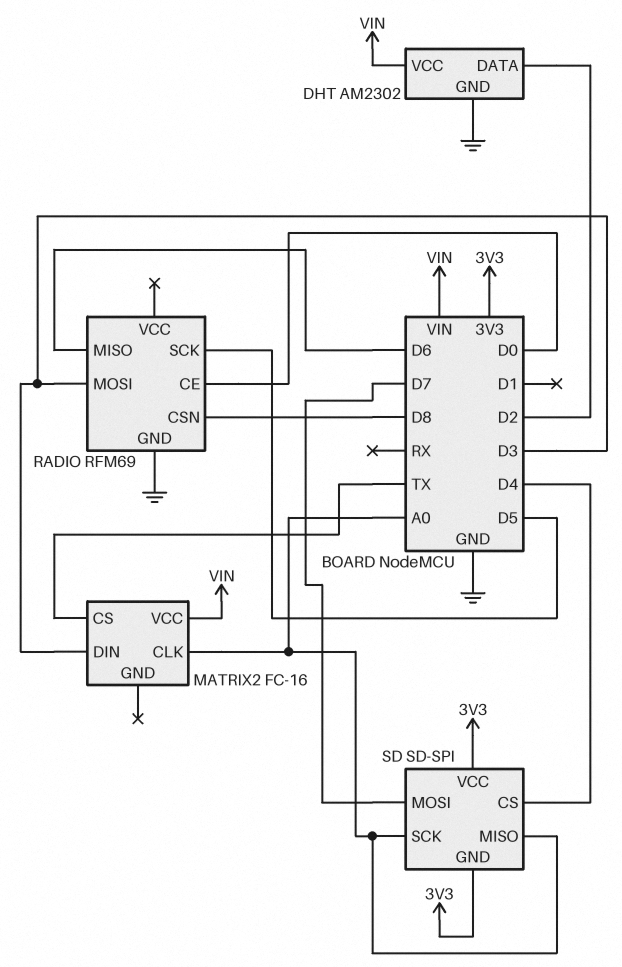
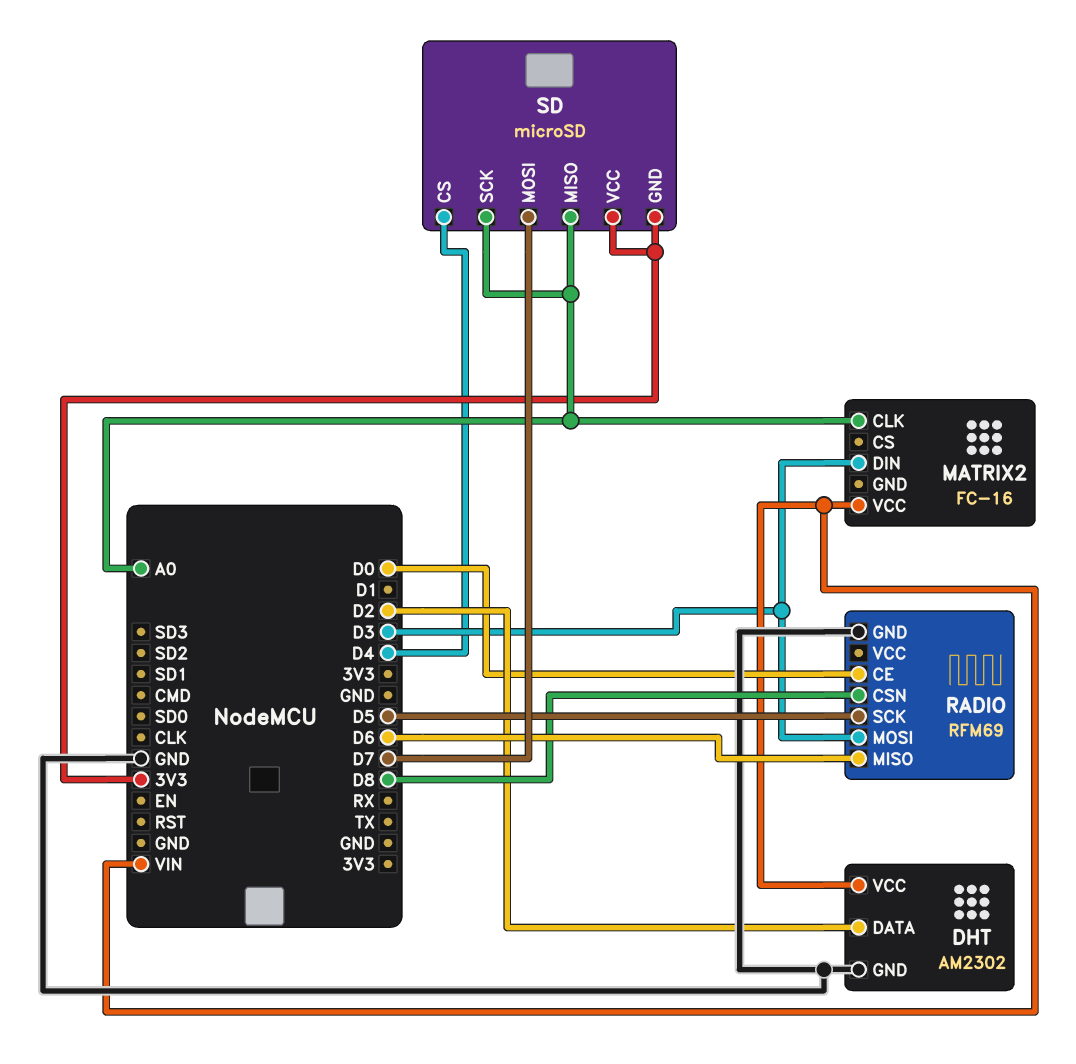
MATRIX2 pin CS: TX -> none
SD: SD-SPI -> microSD

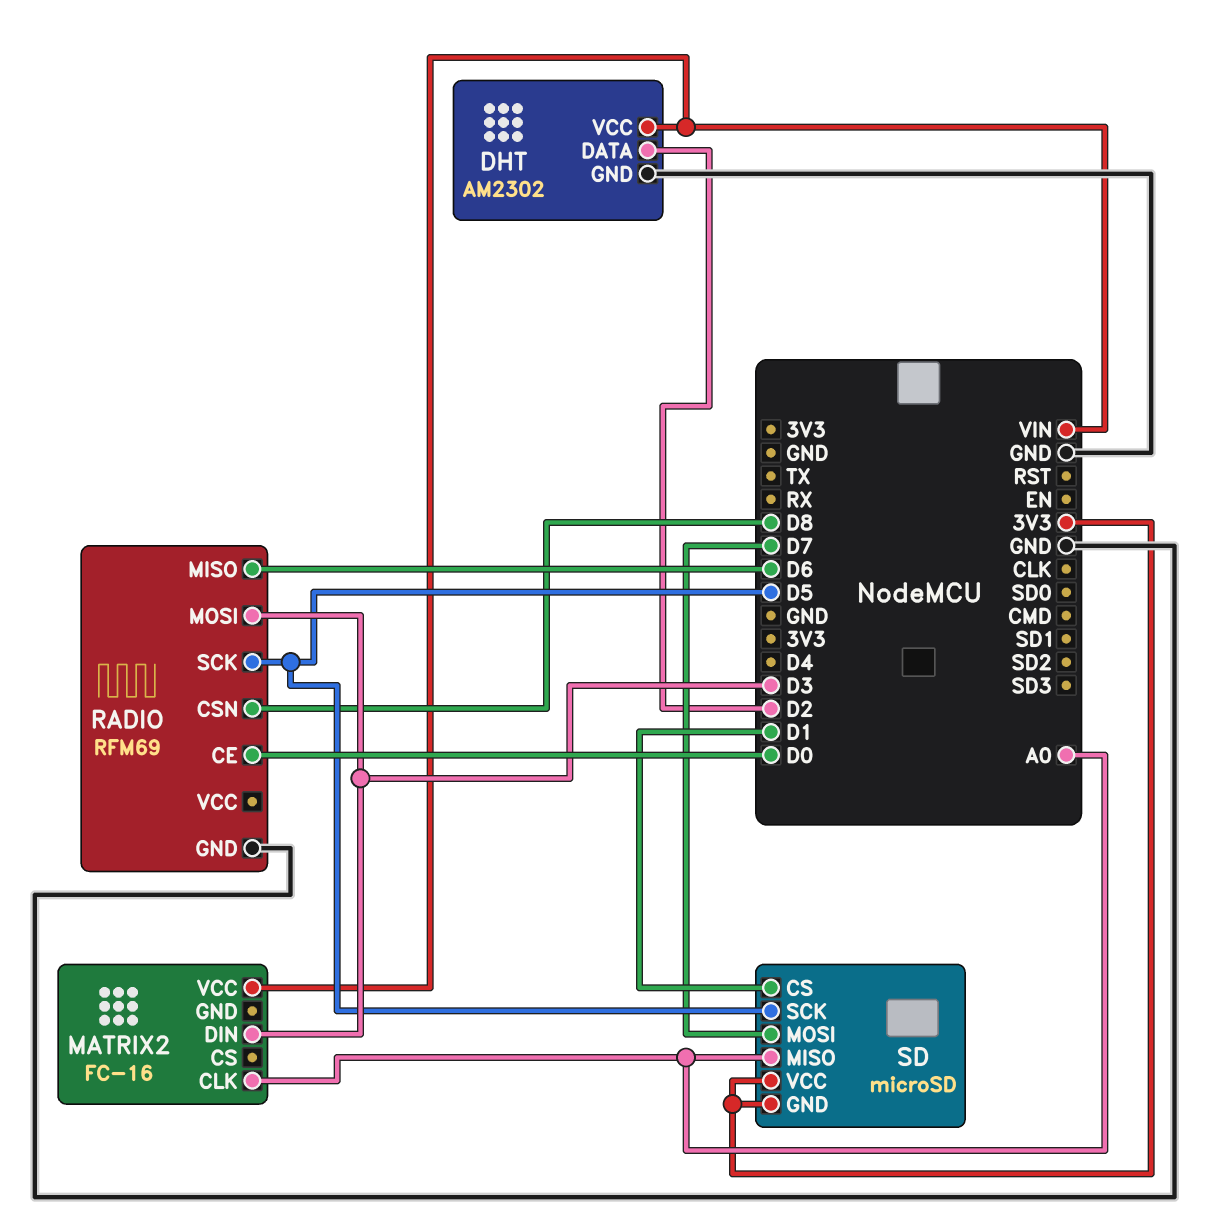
SD pin CS: D4 -> D1
SD pin SCK: A0 -> D5

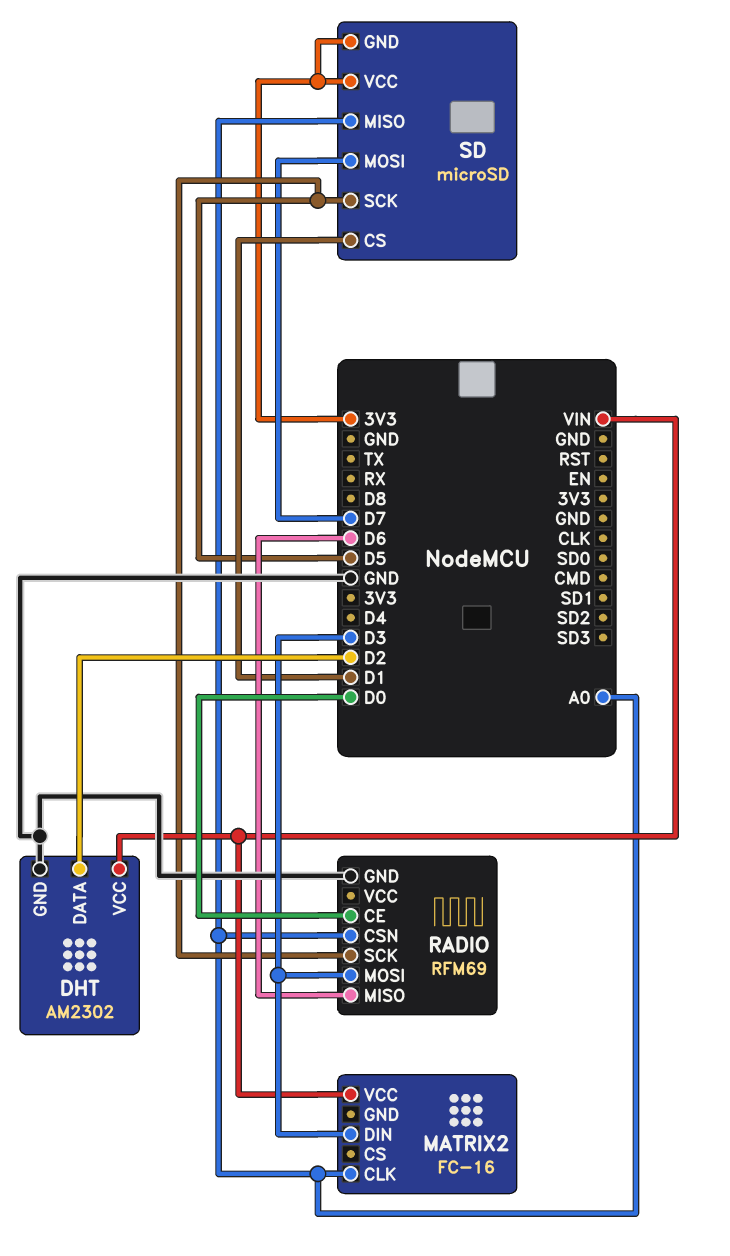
RADIO pin CSN: D8 -> A0

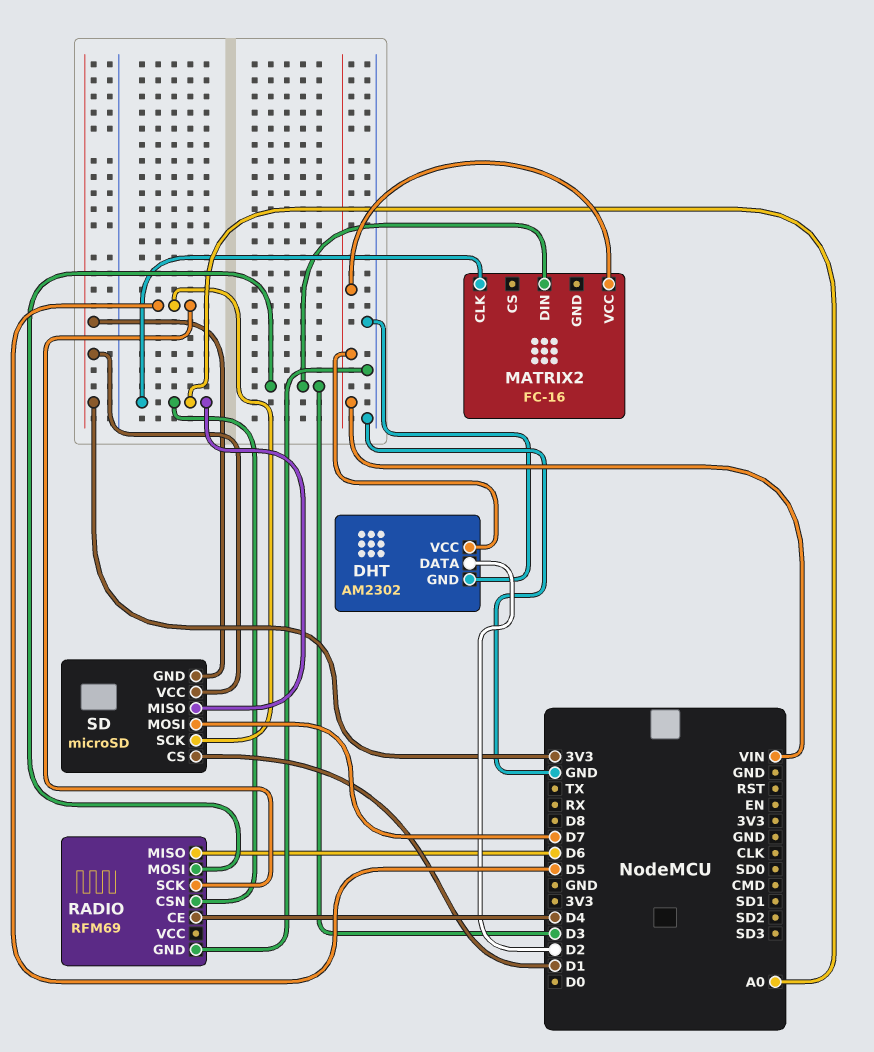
RADIO pin CE: D0 -> D4

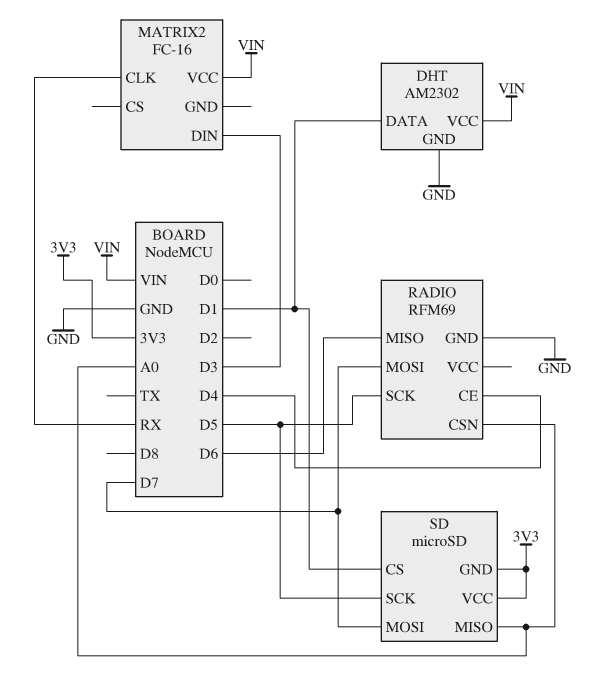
DHT pin DATA: D2 -> D1
MATRIX2 pin CLK: A0 -> RX
RADIO pin MOSI: D3 -> D7

